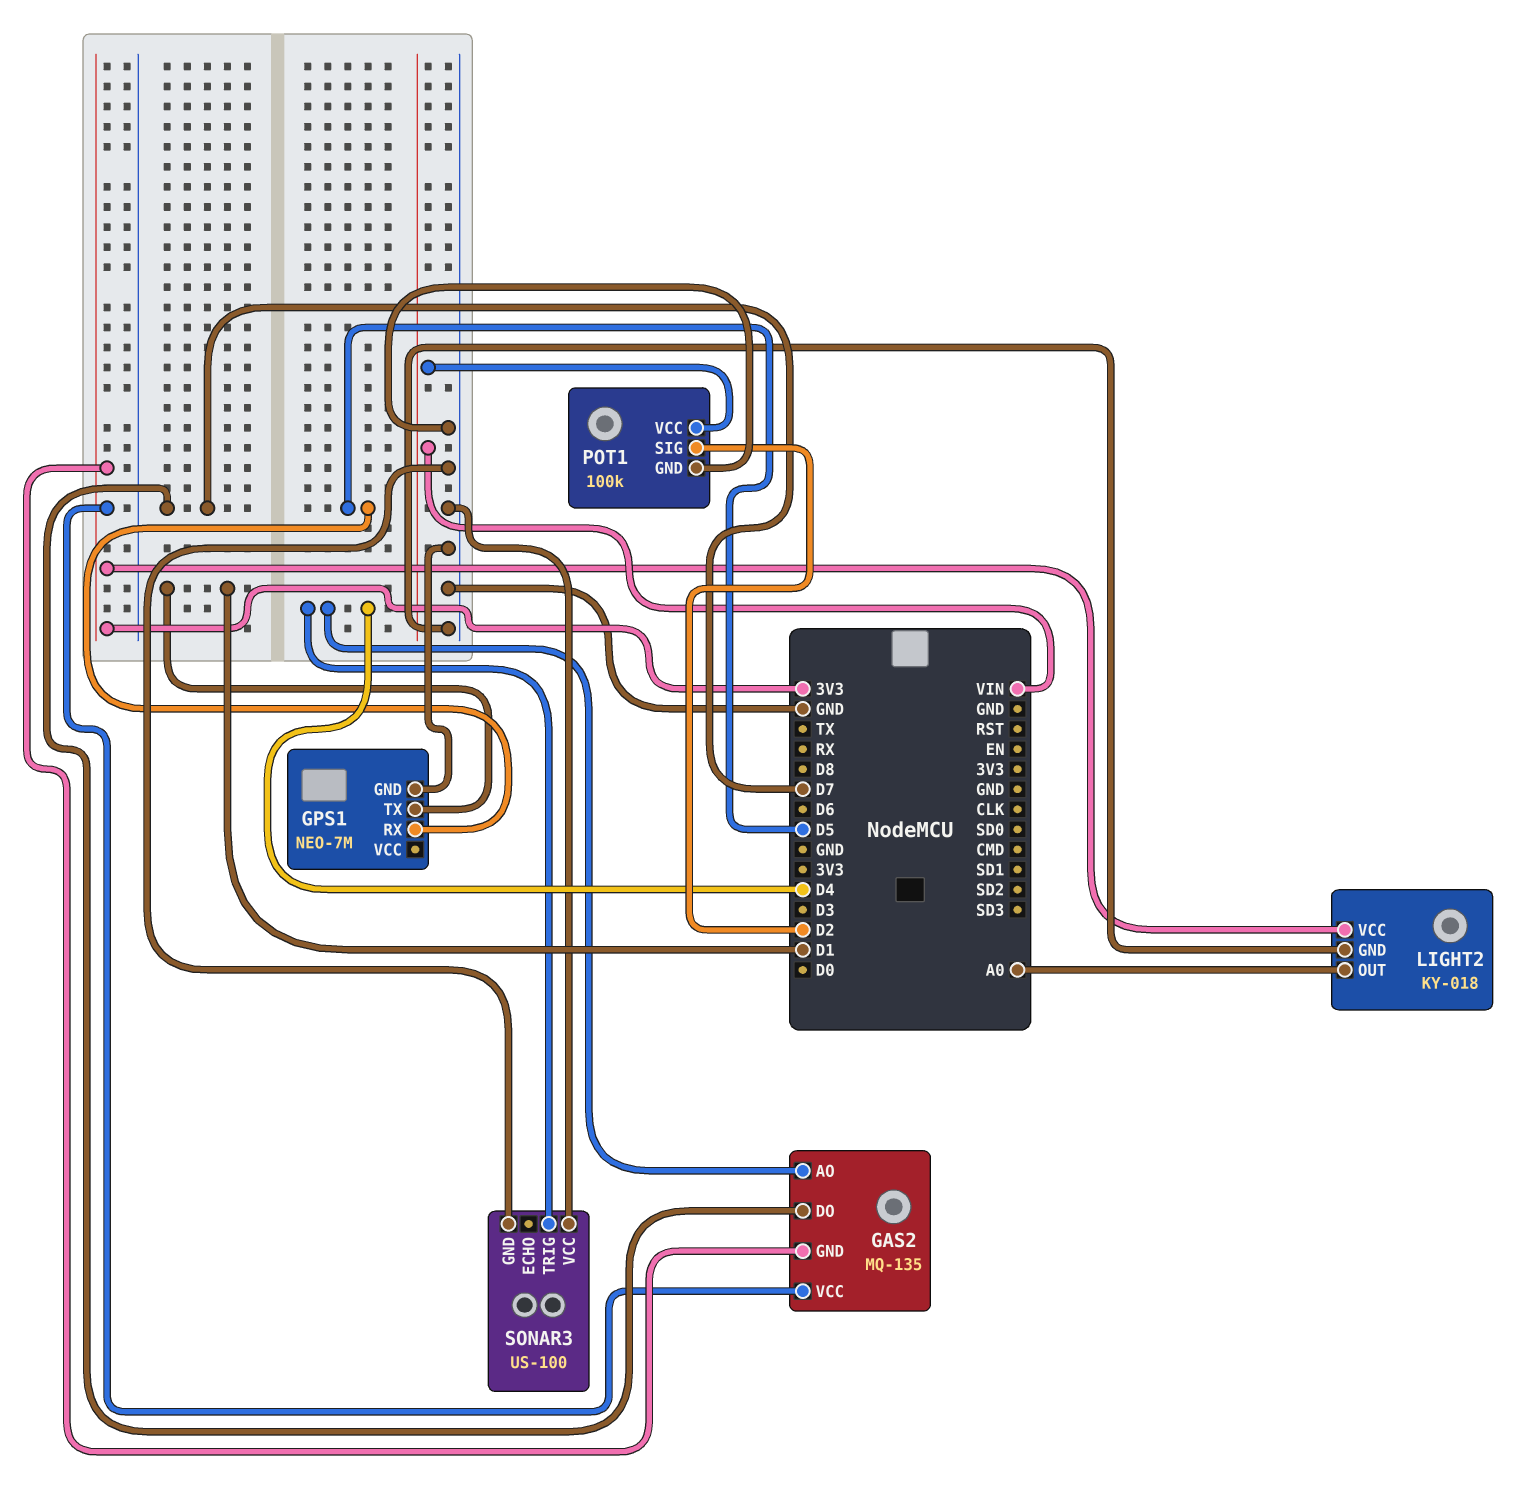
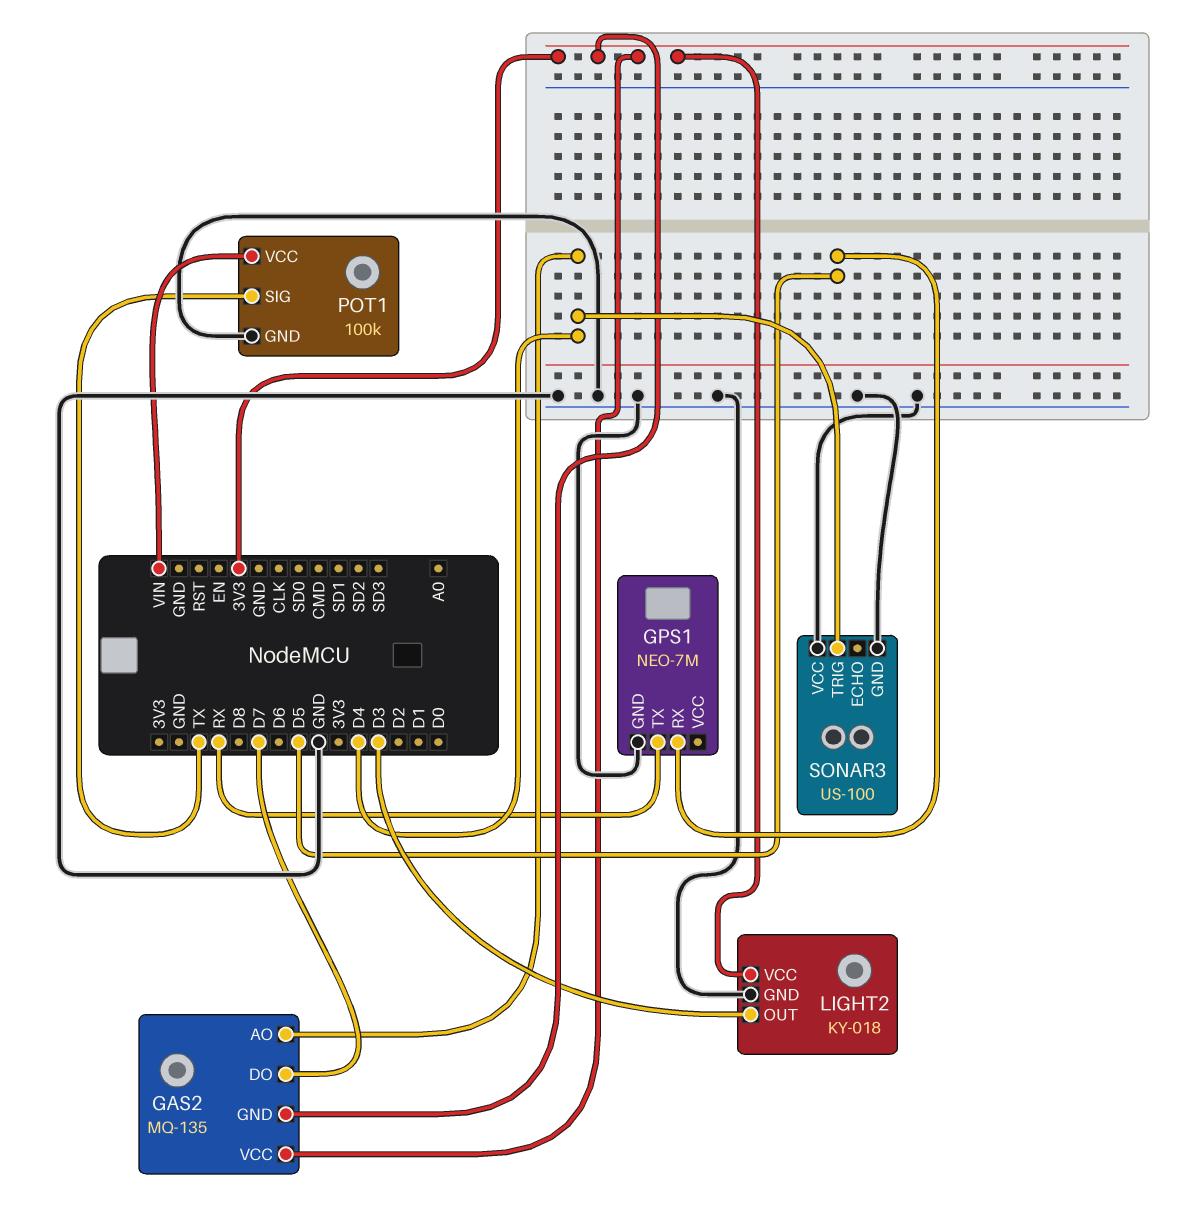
GPS1 pin TX: D1 -> RX
LIGHT2 pin OUT: A0 -> D3
POT1 pin SIG: D2 -> TX

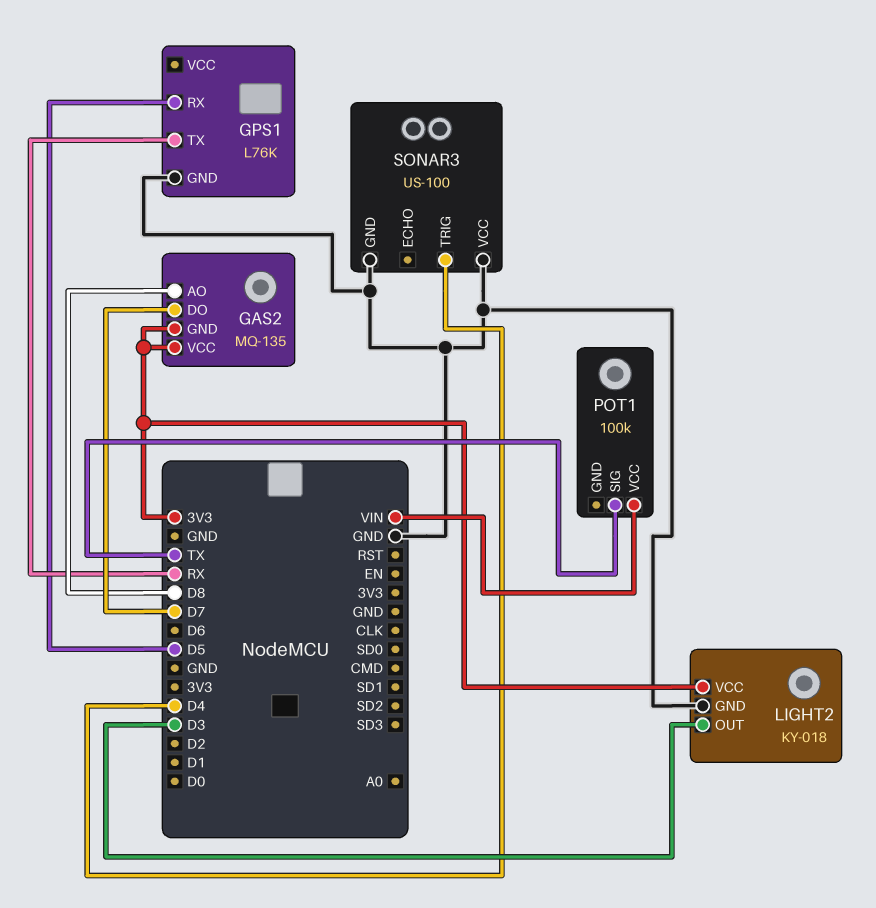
GAS2 pin AO: D4 -> D8
GPS1: NEO-7M -> L76K
POT1 pin GND: GND -> none

